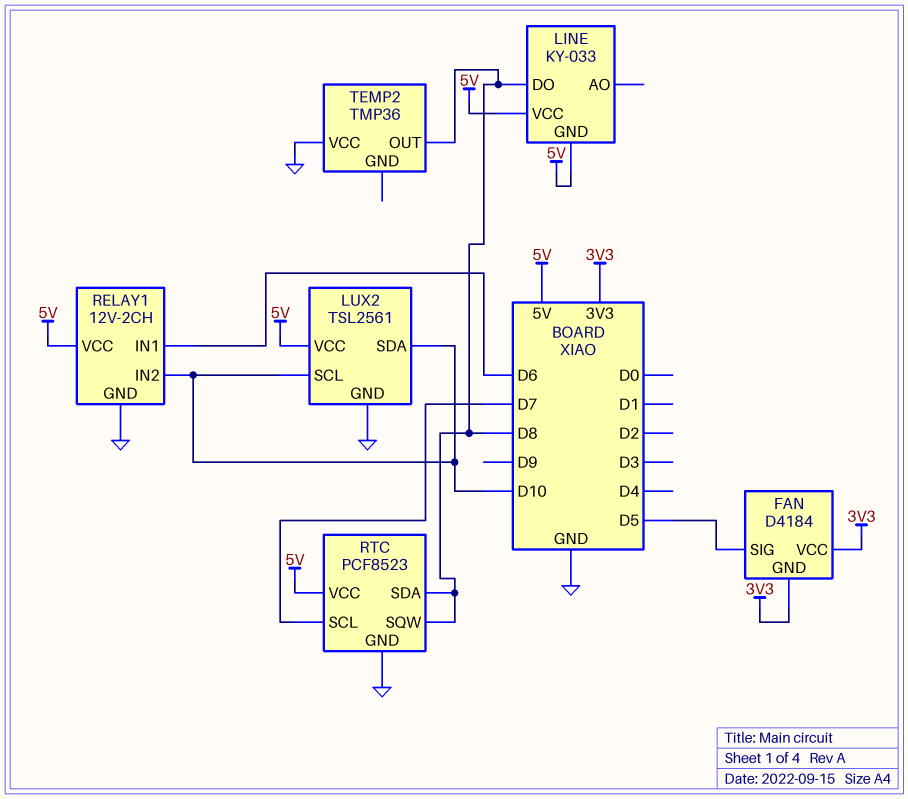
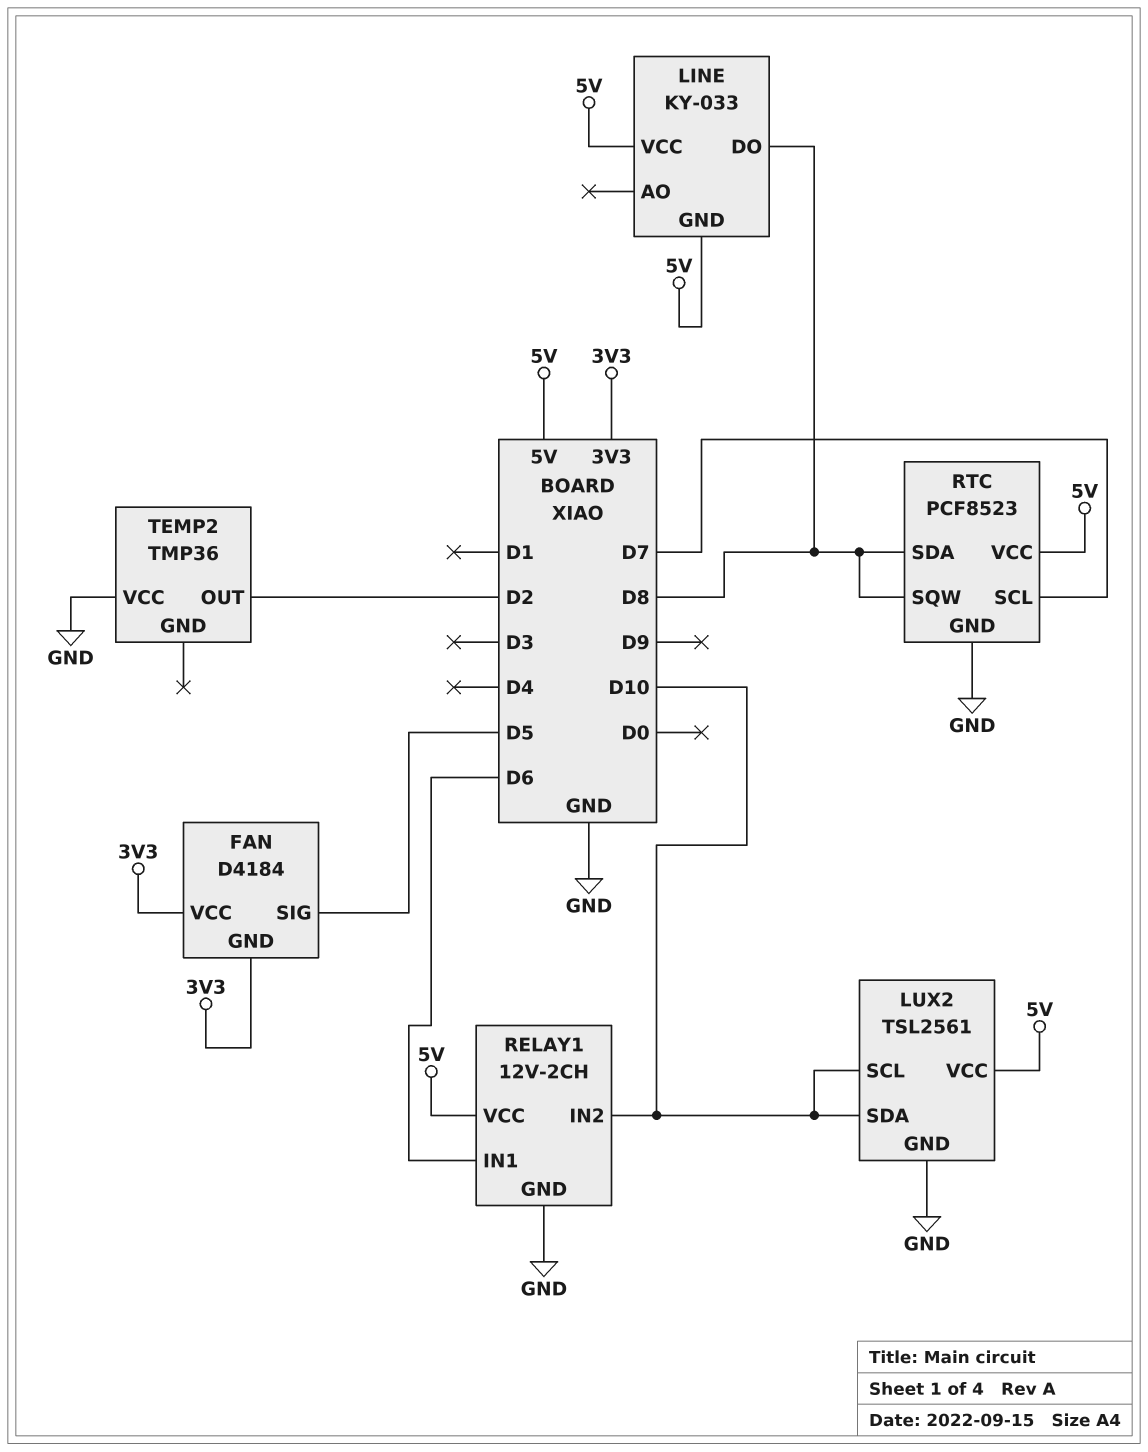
TEMP2 pin OUT: D8 -> D2

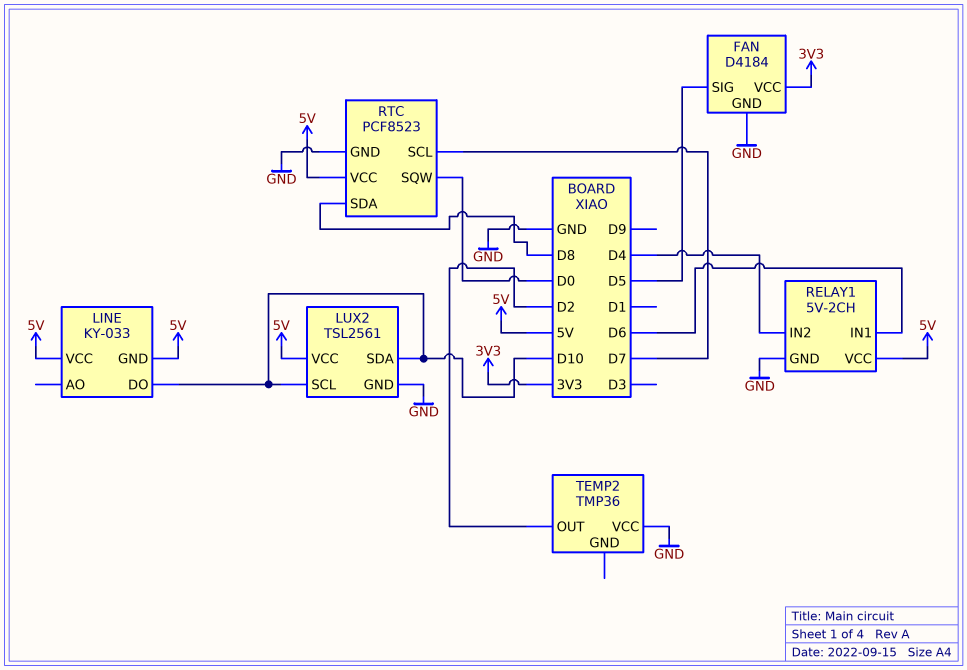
FAN pin GND: 3V3 -> GND
LINE pin DO: D8 -> D10
RELAY1: 12V-2CH -> 5V-2CH
RELAY1 pin IN2: D10 -> D4
RTC pin SQW: D8 -> D0

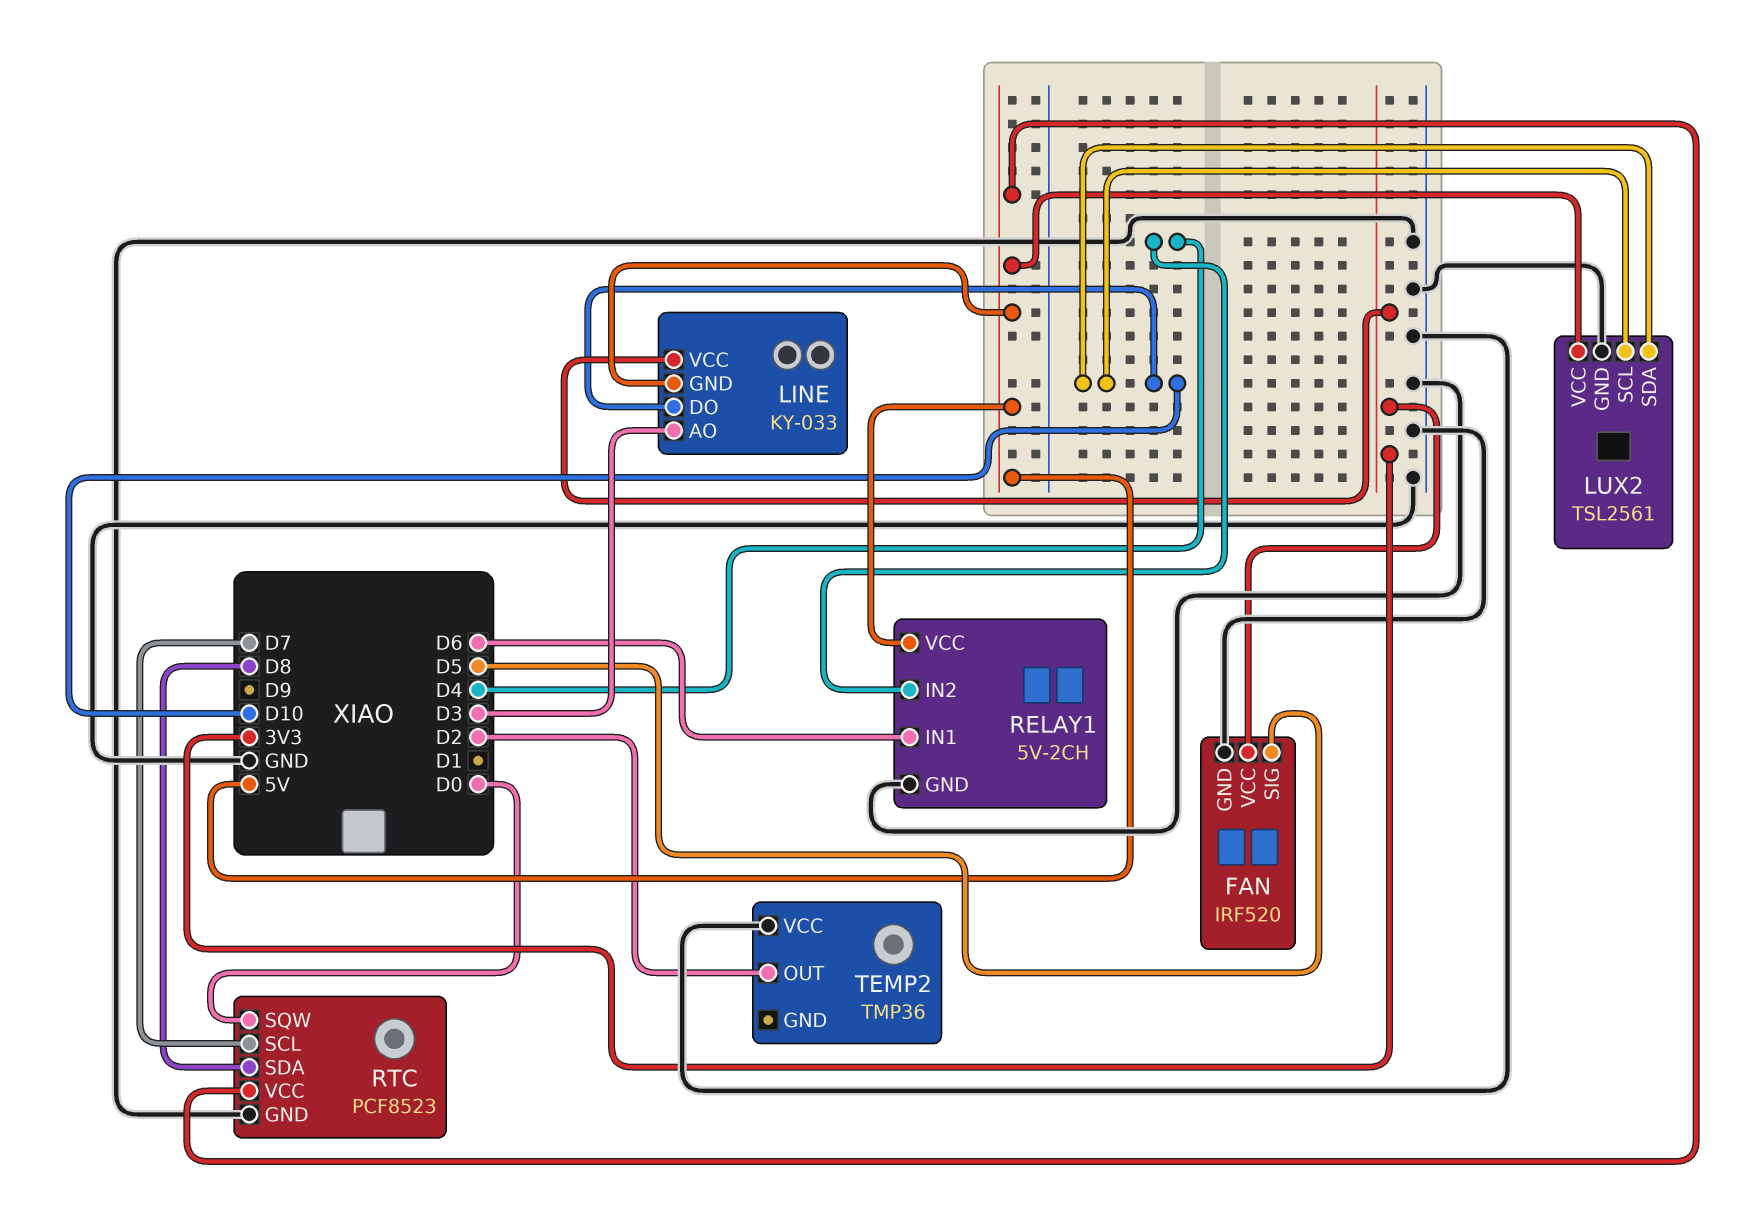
FAN: D4184 -> IRF520
LINE pin AO: none -> D3
LINE pin VCC: 5V -> 3V3

